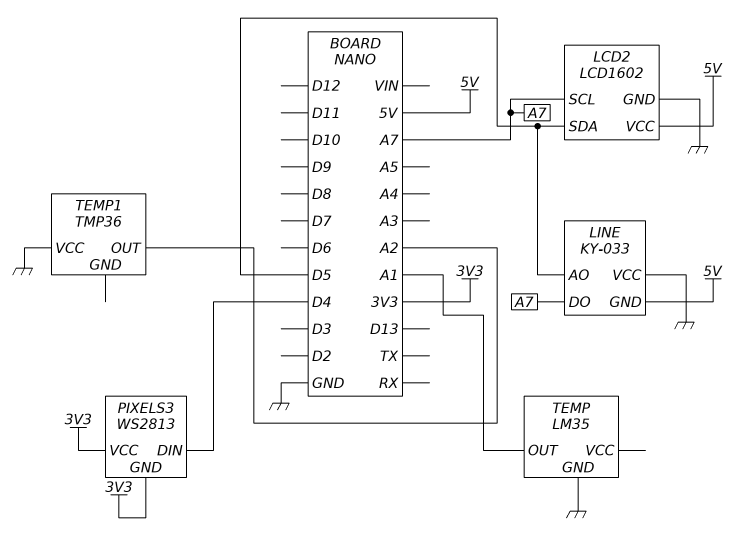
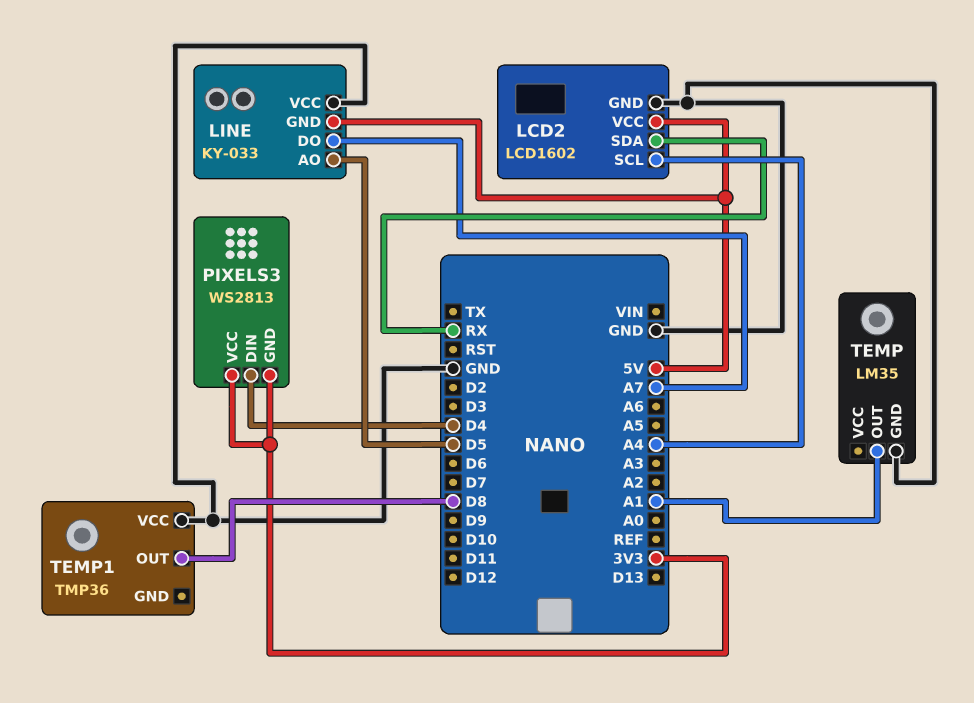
LCD2 pin SCL: A7 -> A4
LCD2 pin SDA: D5 -> RX
TEMP1 pin OUT: A2 -> D8

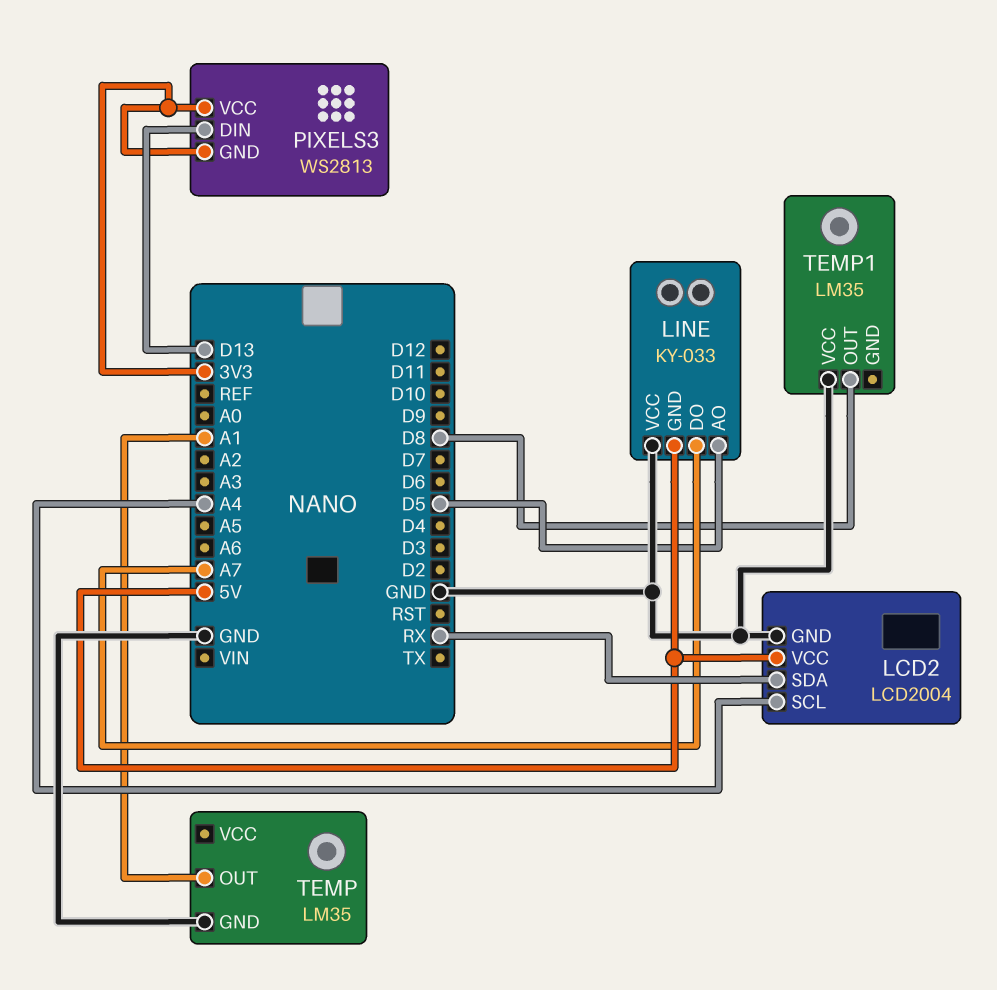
LCD2: LCD1602 -> LCD2004
PIXELS3 pin DIN: D4 -> D13
TEMP1: TMP36 -> LM35

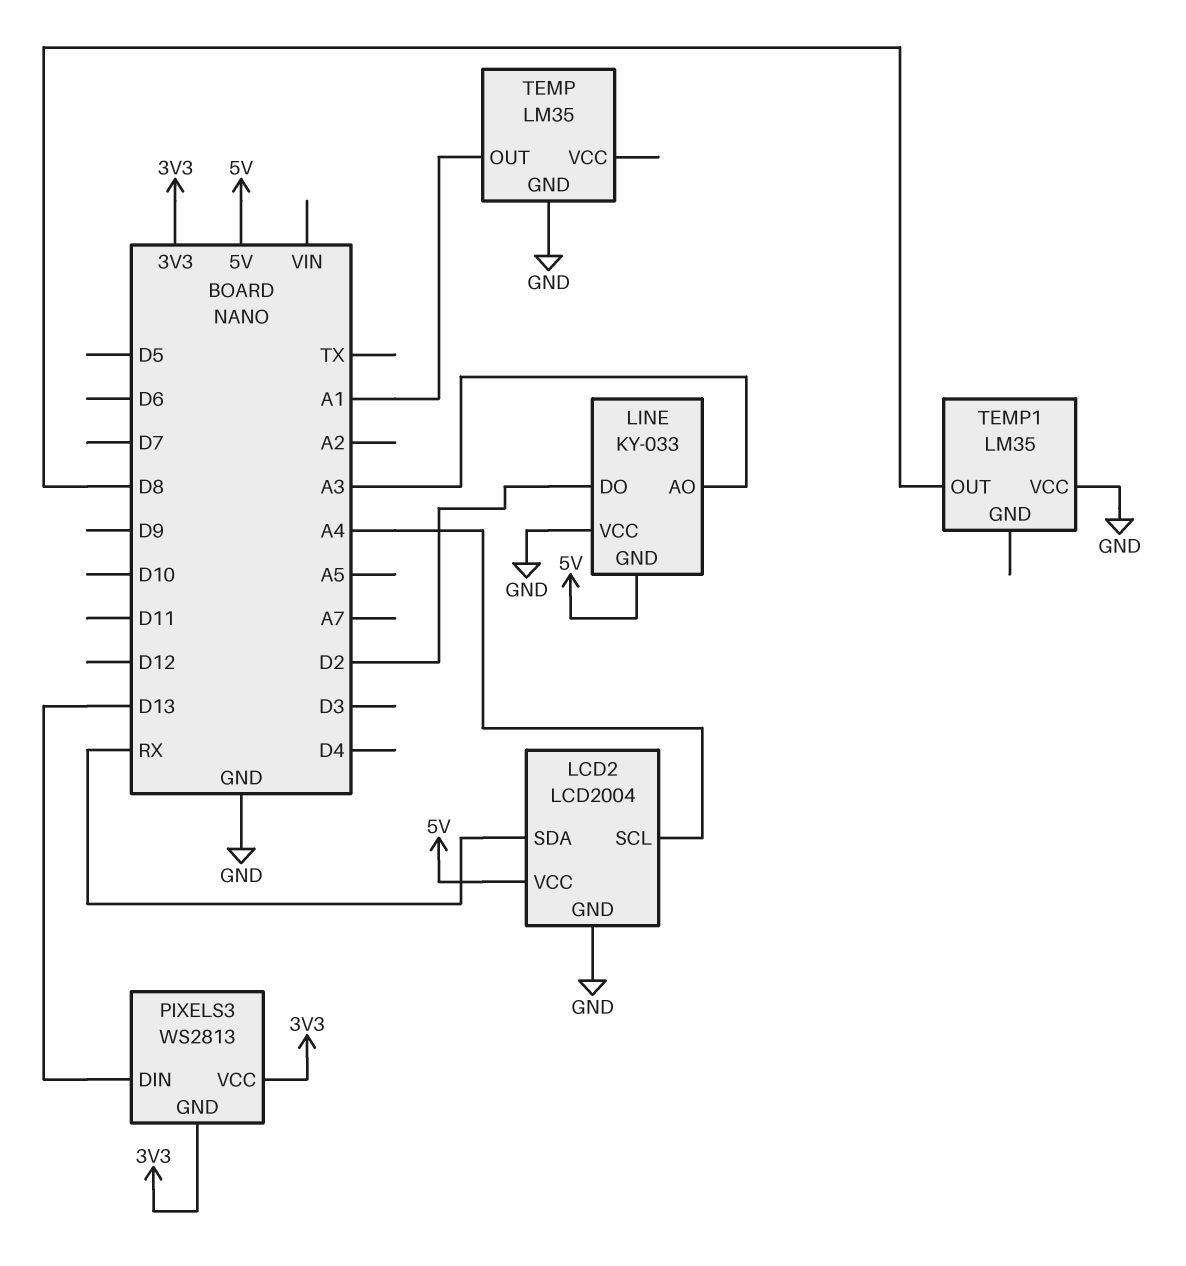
LINE pin AO: D5 -> A3
LINE pin DO: A7 -> D2

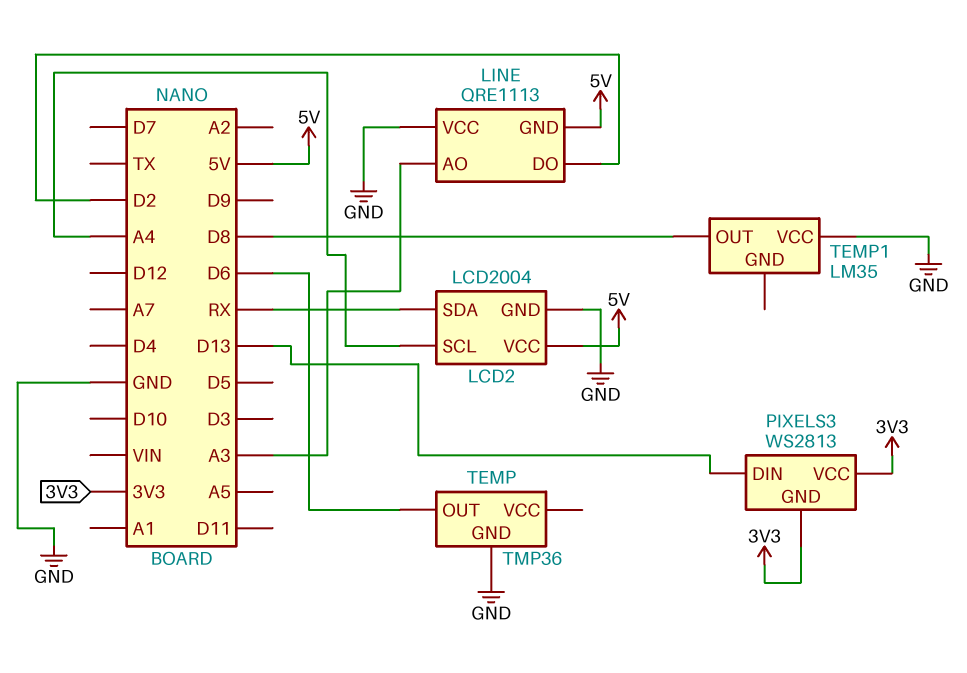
LINE: KY-033 -> QRE1113
TEMP: LM35 -> TMP36
TEMP pin OUT: A1 -> D6

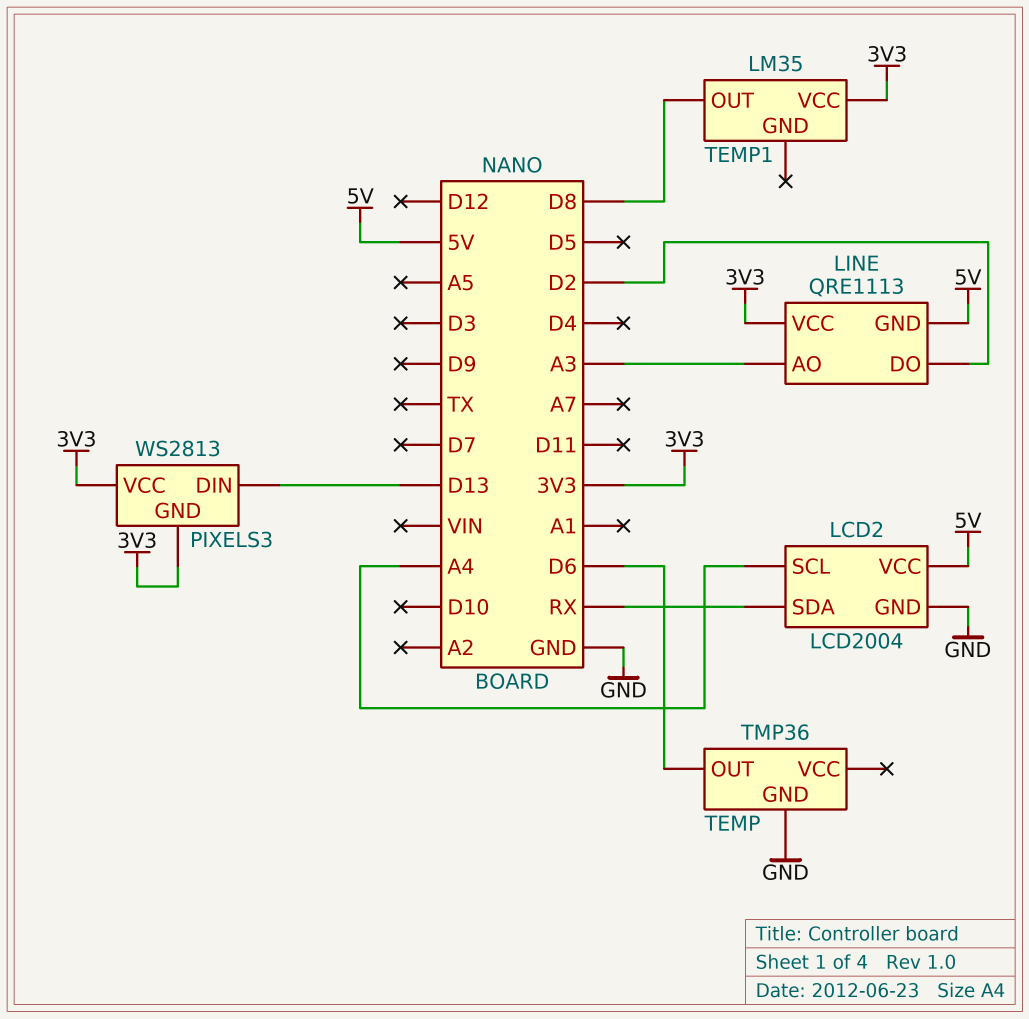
LINE pin VCC: GND -> 3V3
TEMP1 pin VCC: GND -> 3V3

